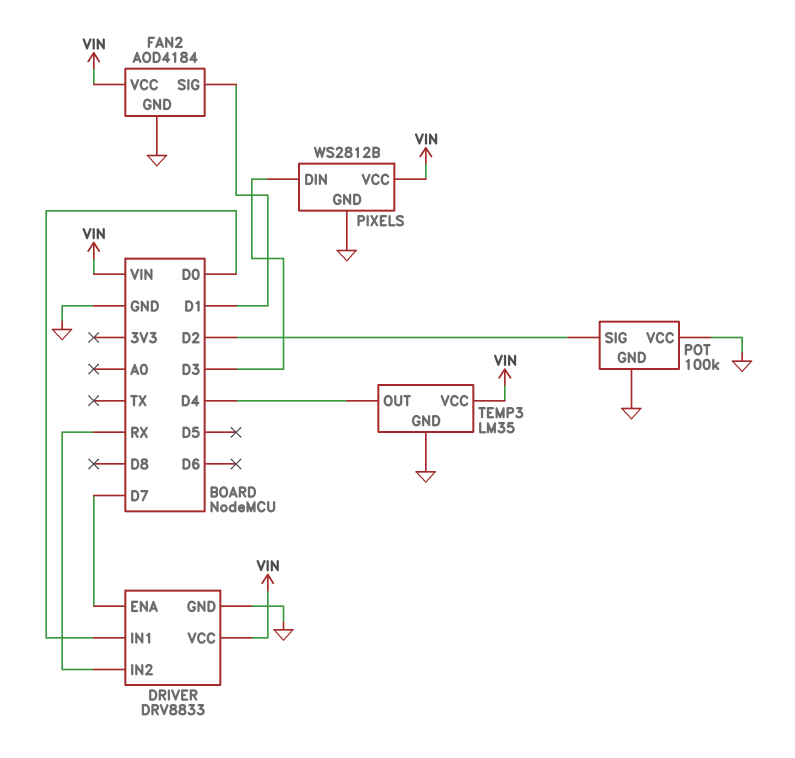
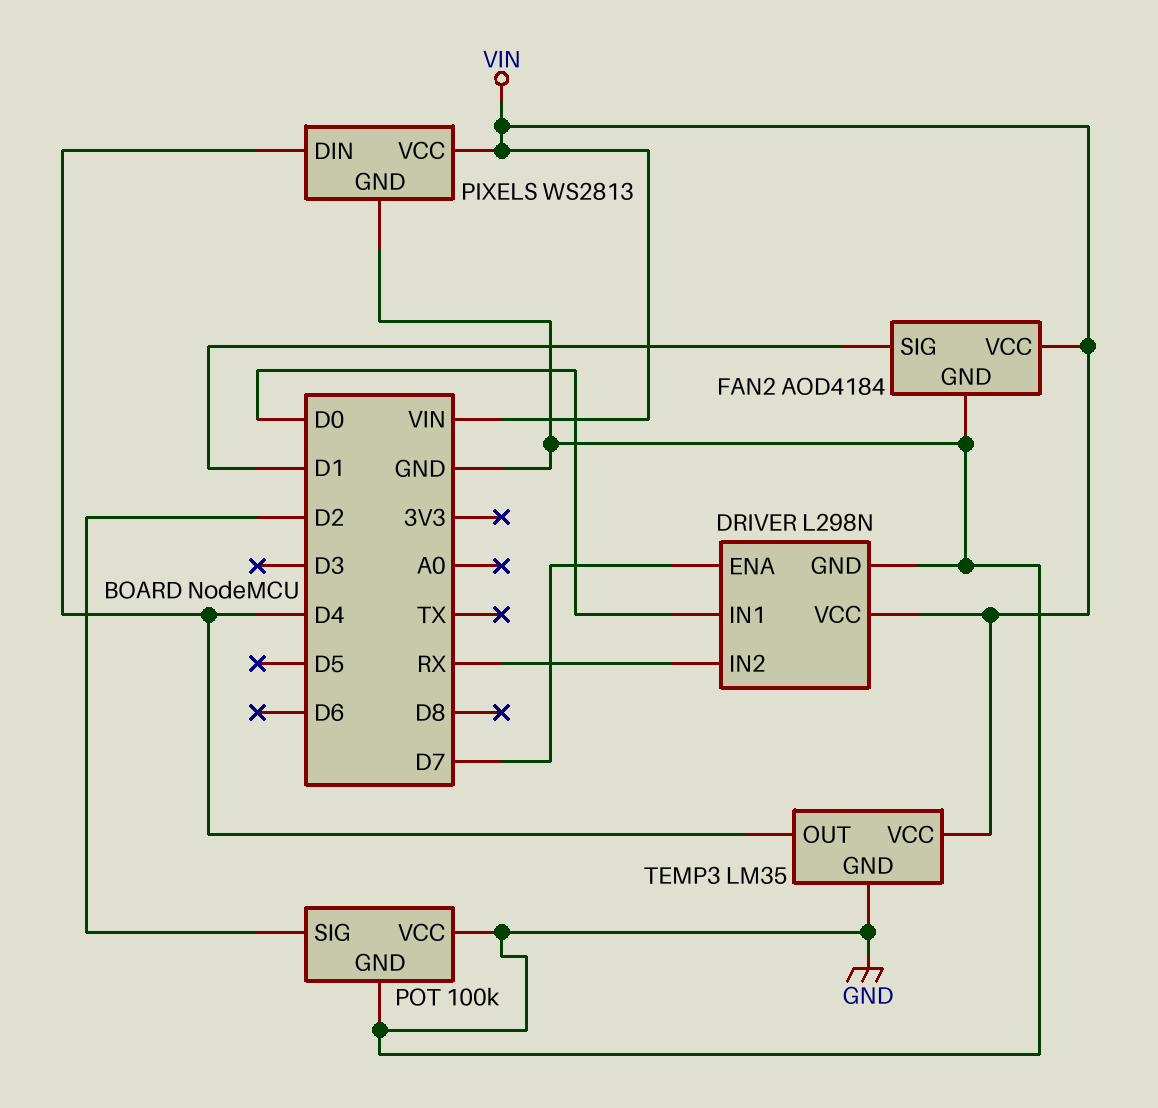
DRIVER: DRV8833 -> L298N
PIXELS: WS2812B -> WS2813
PIXELS pin DIN: D3 -> D4

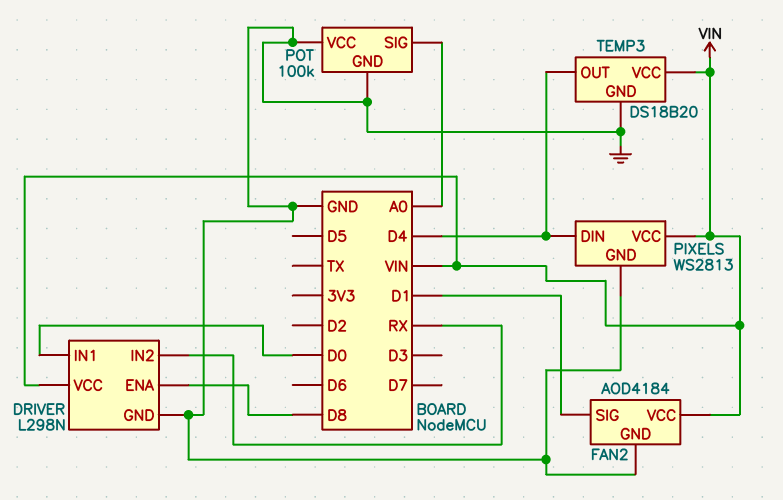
DRIVER pin ENA: D7 -> D8
POT pin SIG: D2 -> A0
TEMP3: LM35 -> DS18B20

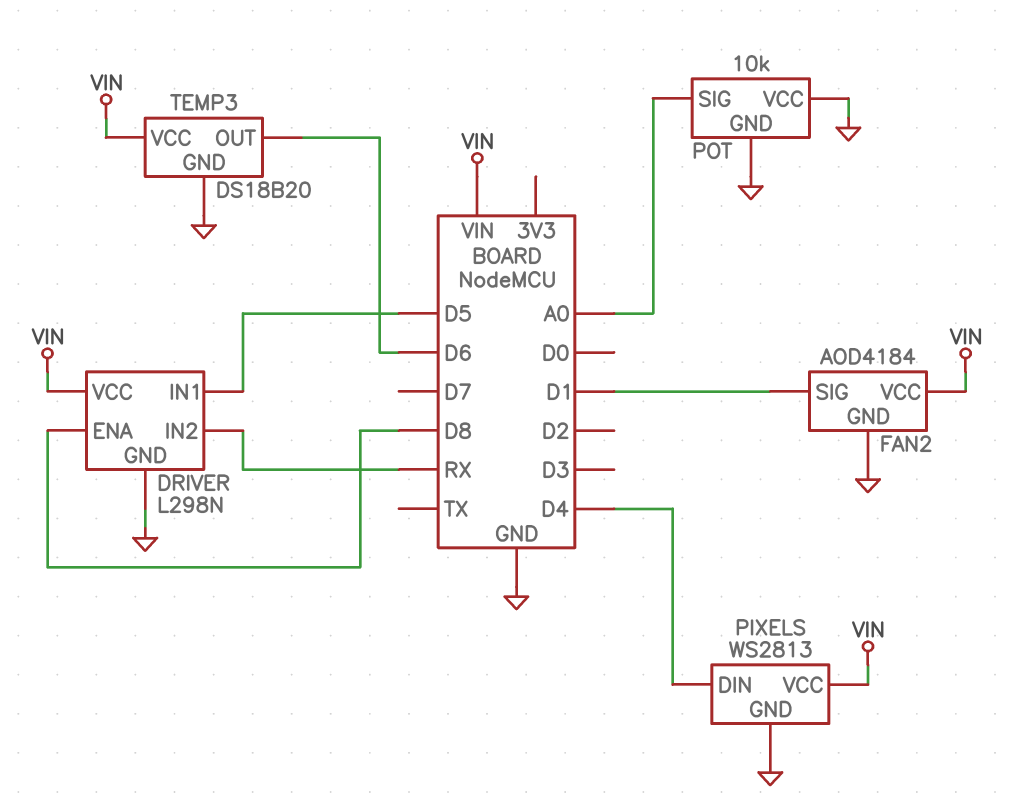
DRIVER pin IN1: D0 -> D5
POT: 100k -> 10k
TEMP3 pin OUT: D4 -> D6

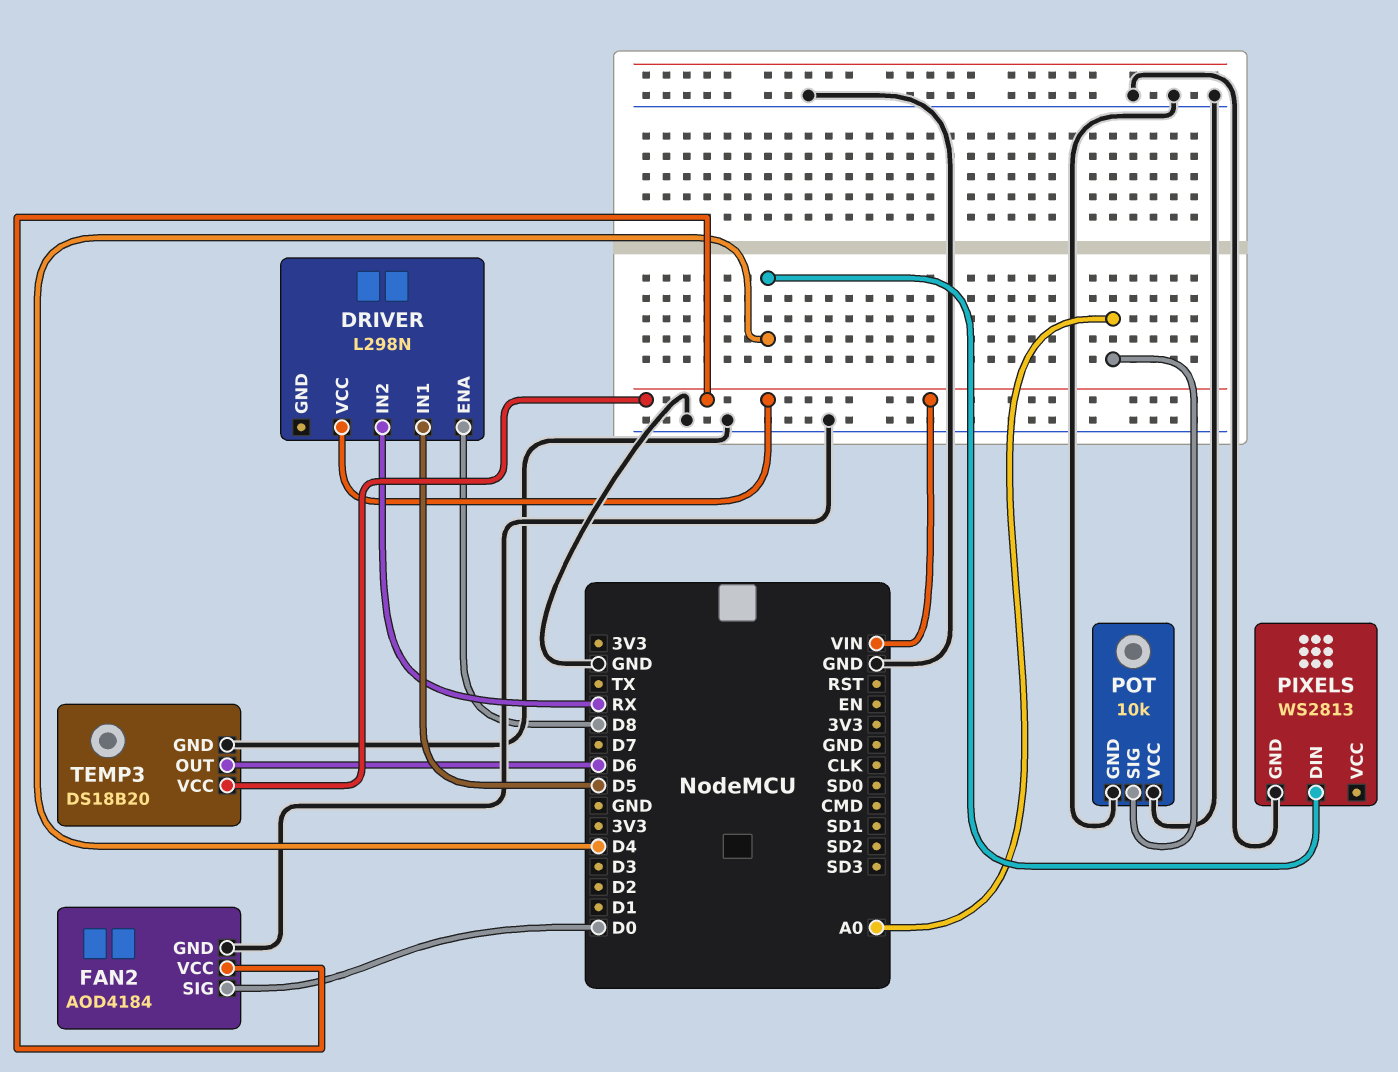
DRIVER pin GND: GND -> none
FAN2 pin SIG: D1 -> D0
PIXELS pin VCC: VIN -> none

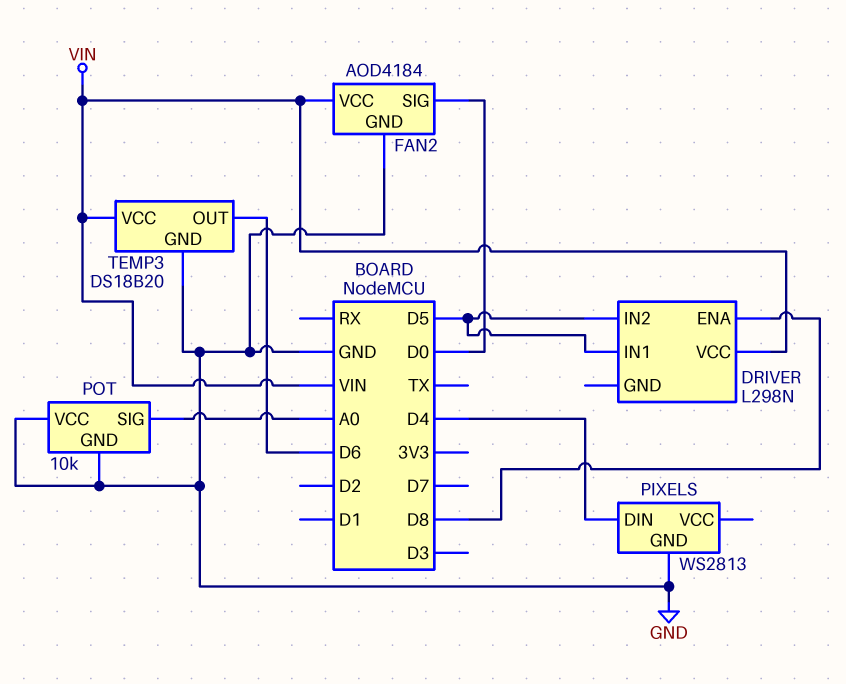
DRIVER pin IN2: RX -> D5

